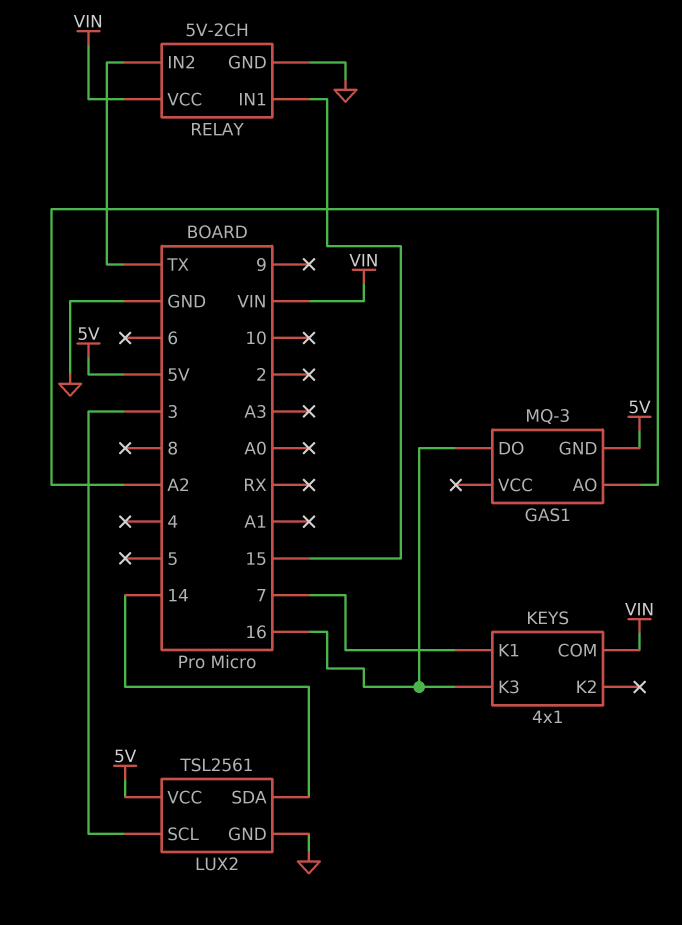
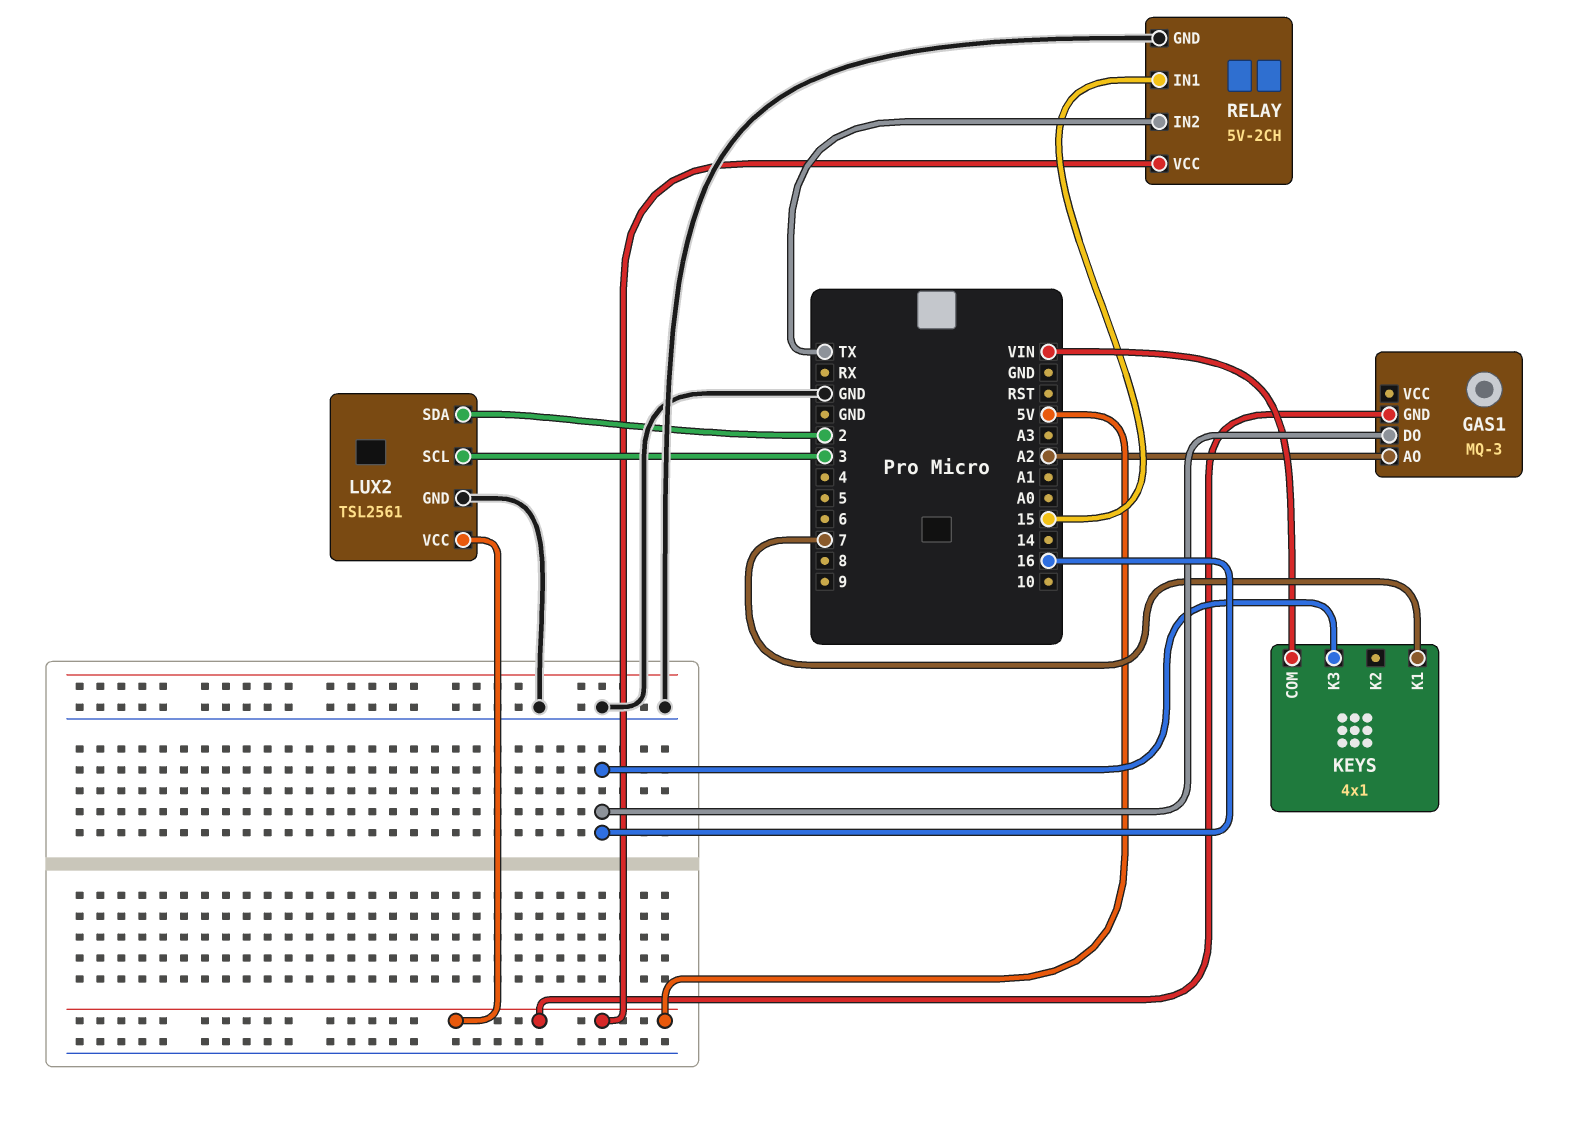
LUX2 pin SDA: 14 -> 2
RELAY pin VCC: VIN -> 5V

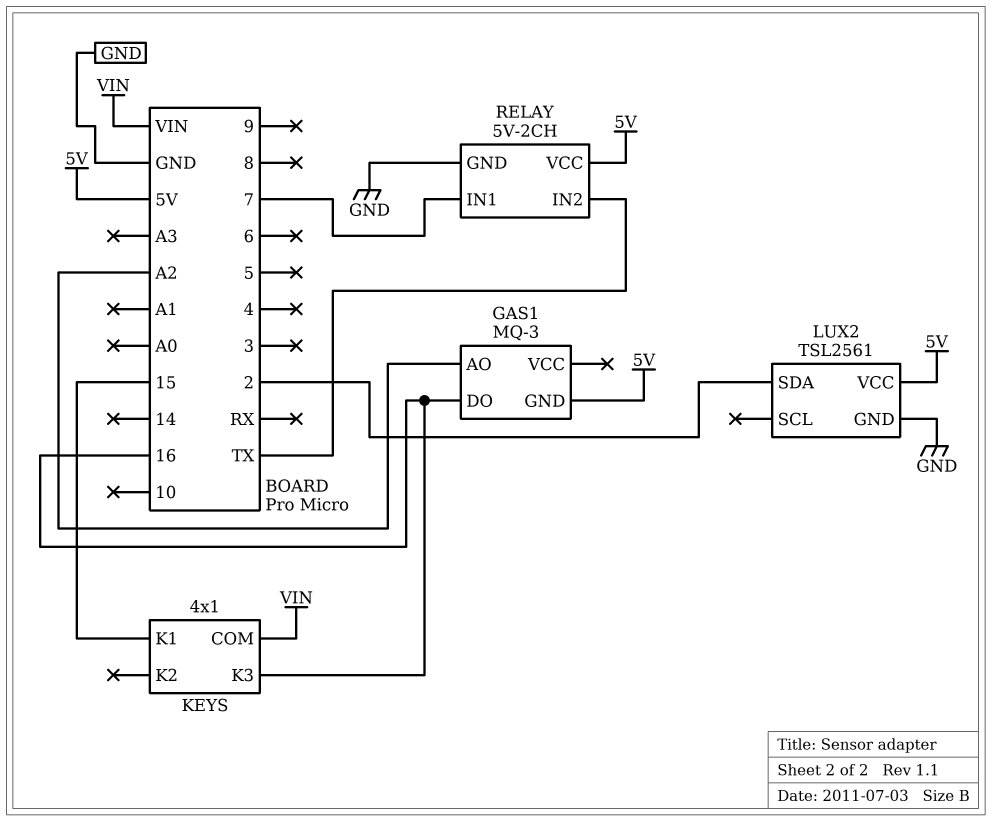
KEYS pin K1: 7 -> 15
LUX2 pin SCL: 3 -> none
RELAY pin IN1: 15 -> 7

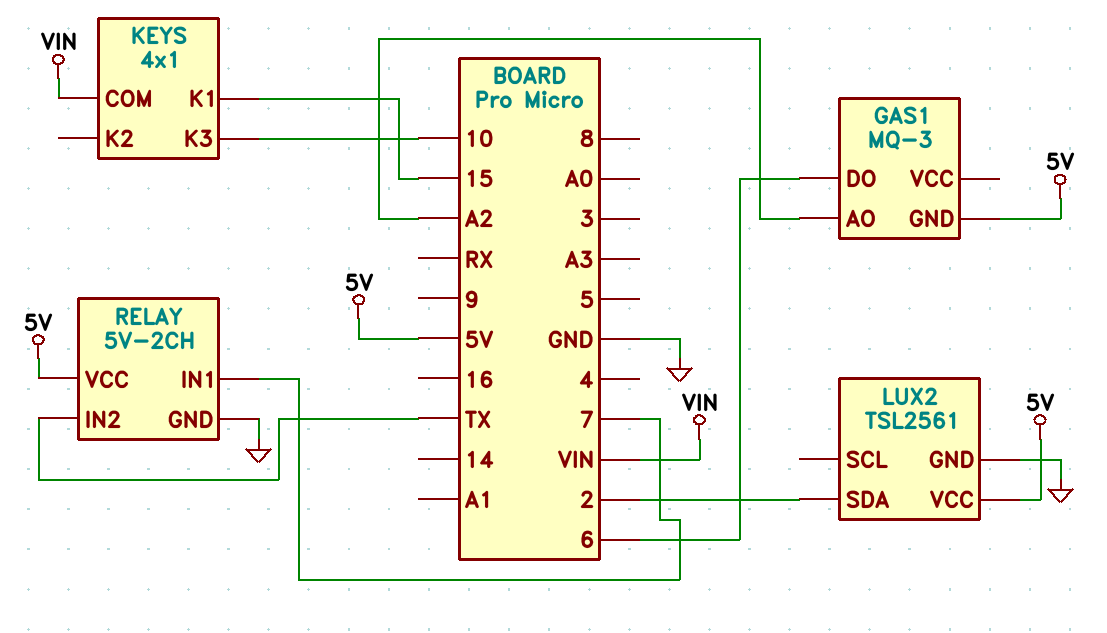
GAS1 pin DO: 16 -> 6
KEYS pin K3: 16 -> 10

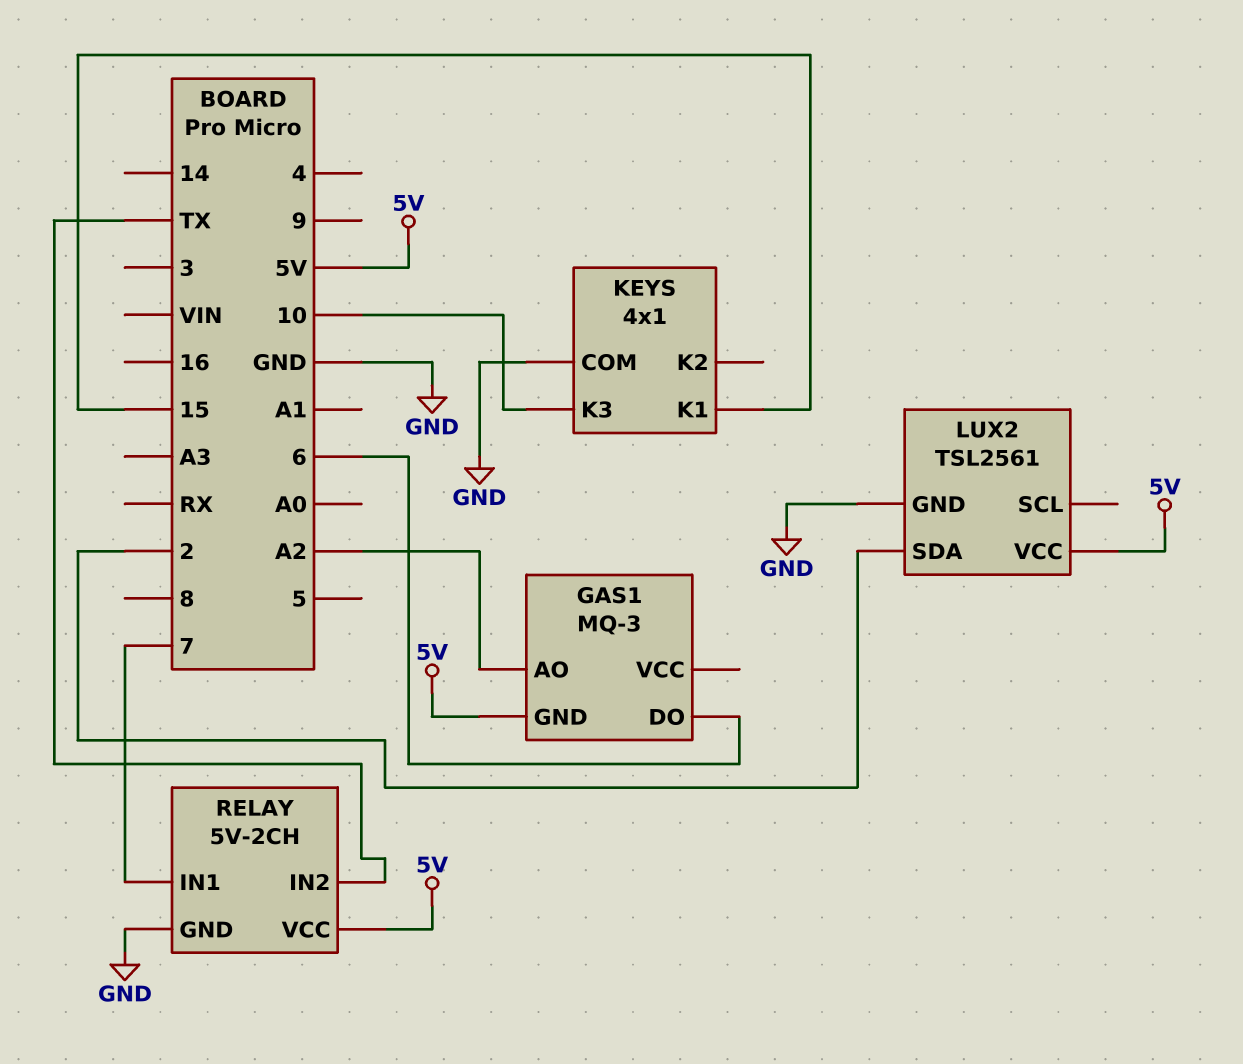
KEYS pin COM: VIN -> GND

